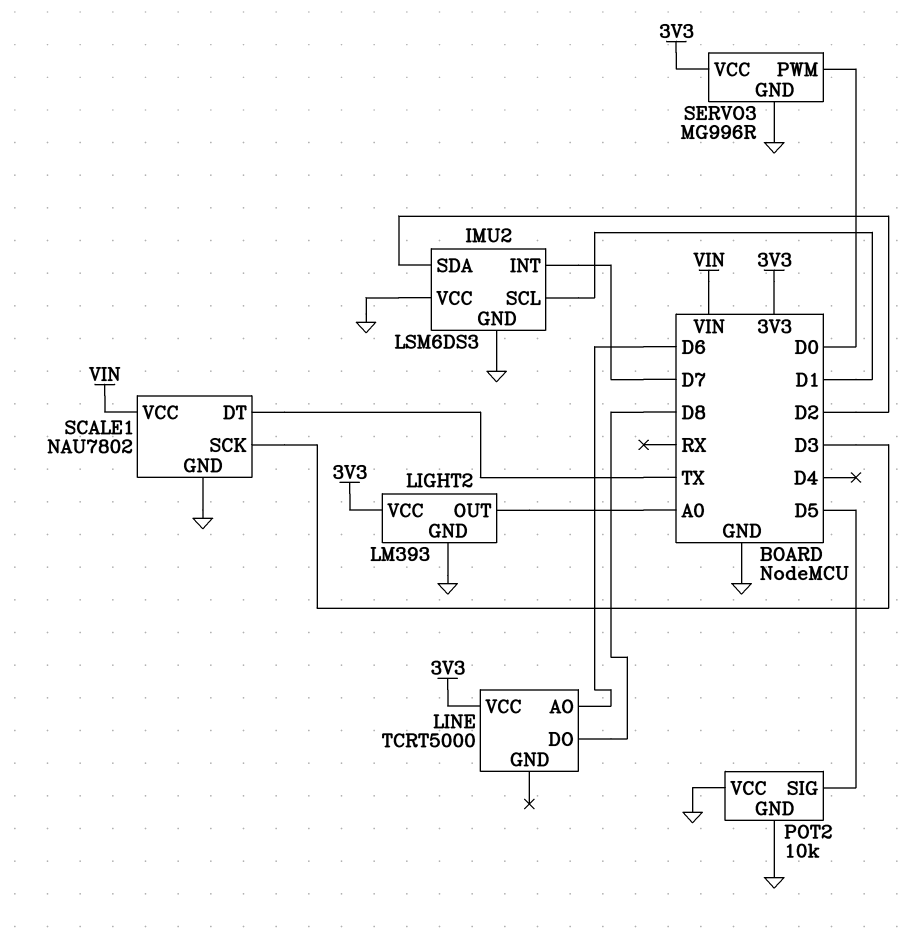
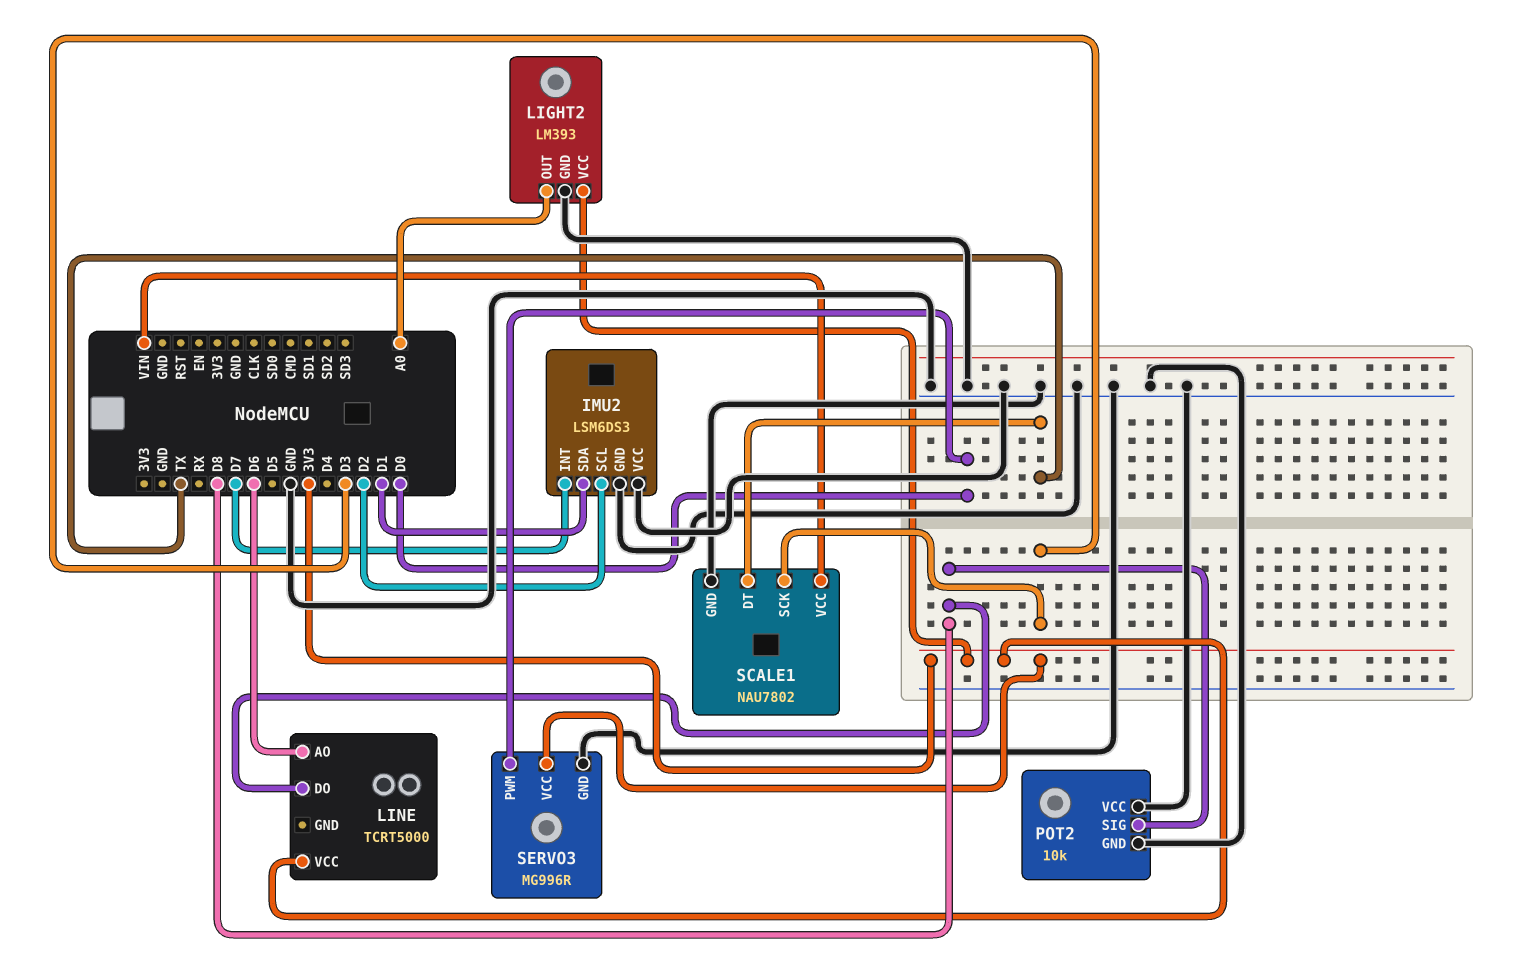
IMU2 pin SCL: D1 -> D2
IMU2 pin SDA: D2 -> D1
POT2 pin SIG: D5 -> D8

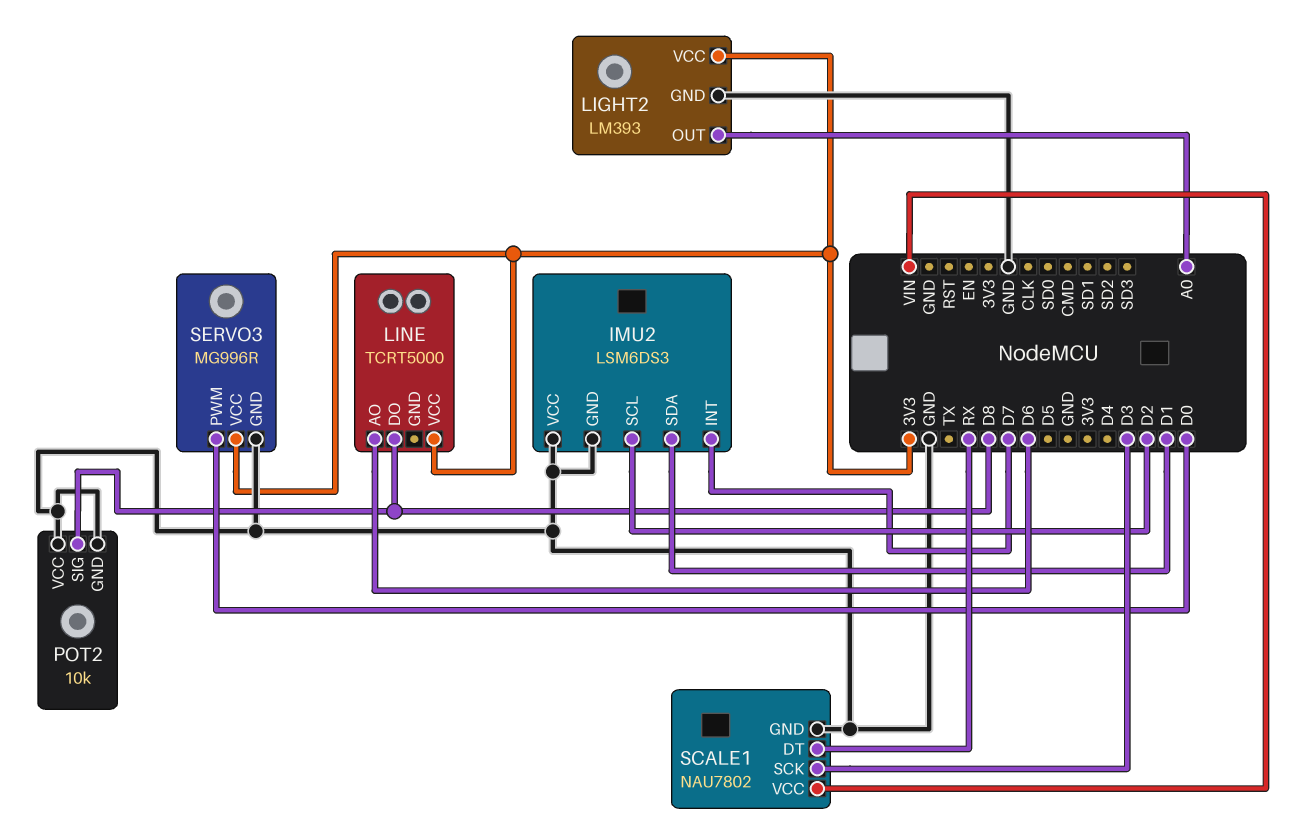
SCALE1 pin DT: TX -> RX

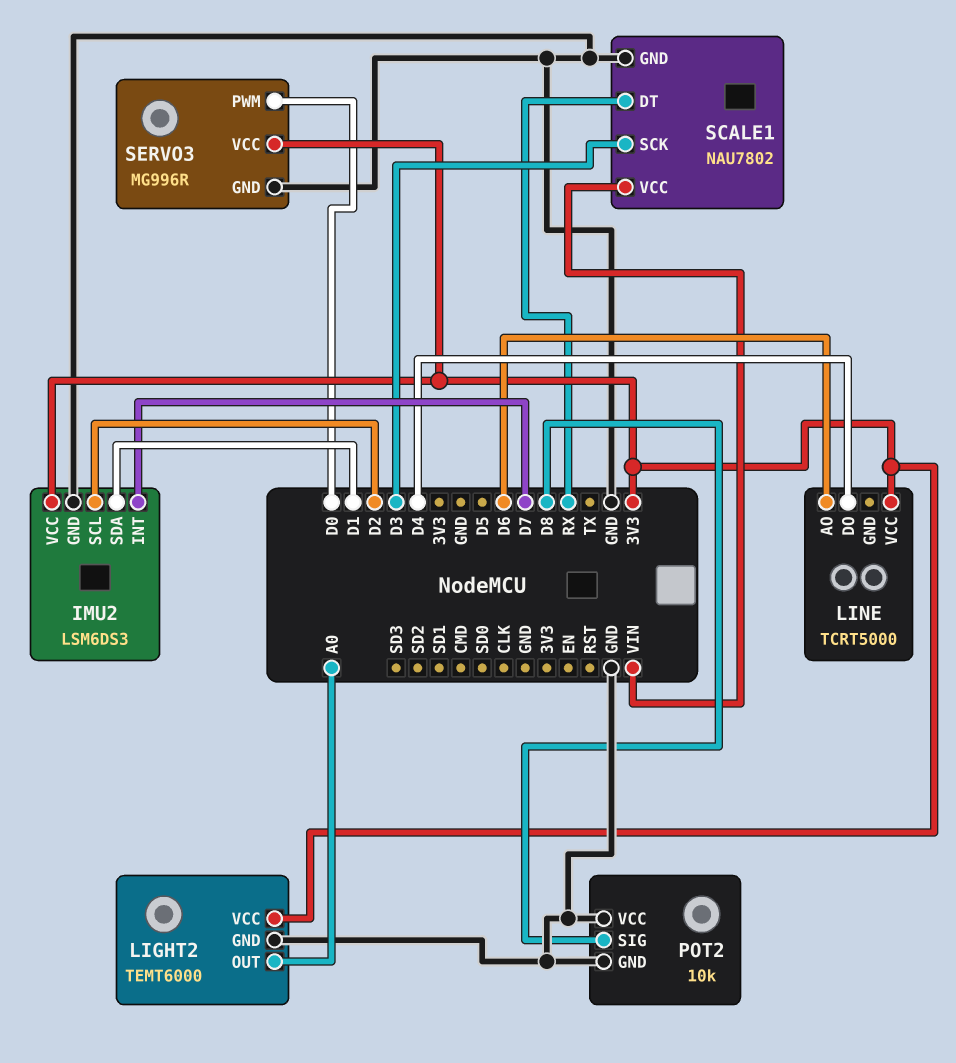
IMU2 pin VCC: GND -> 3V3
LIGHT2: LM393 -> TEMT6000
LINE pin DO: D8 -> D4

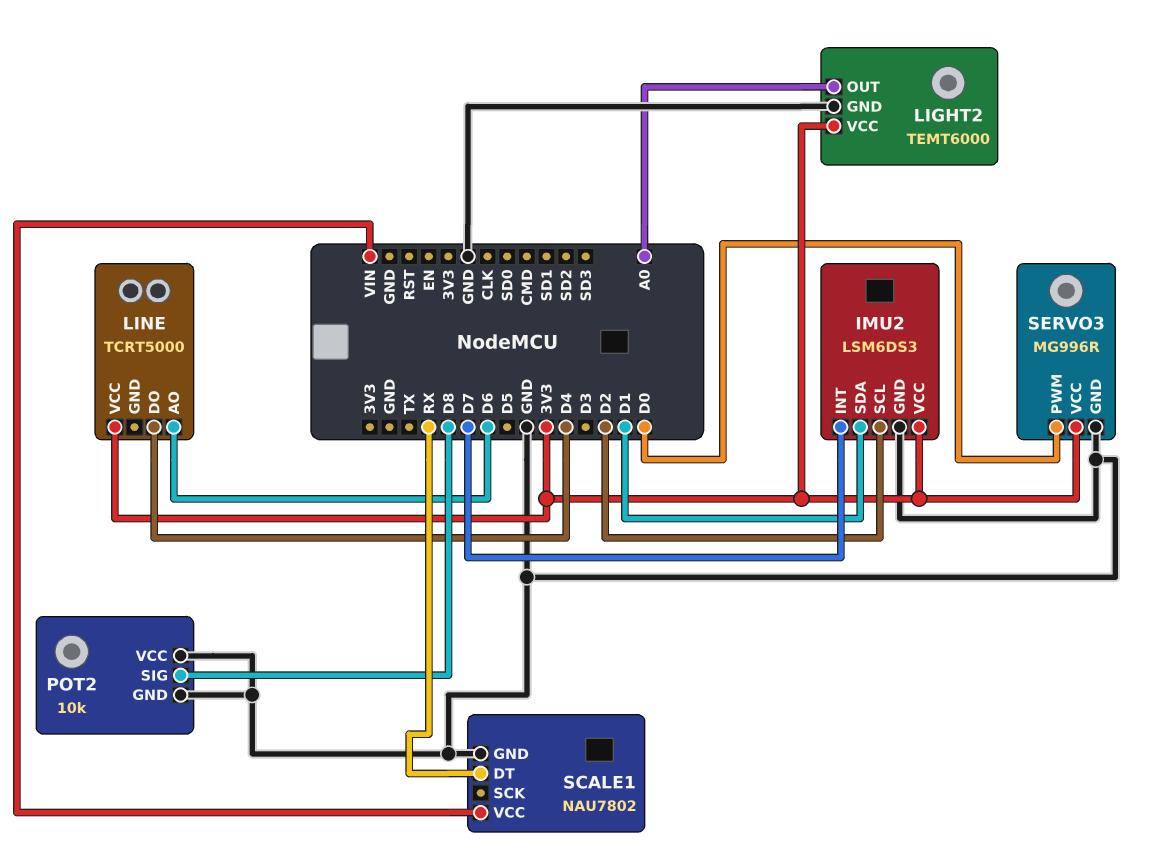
SCALE1 pin SCK: D3 -> none

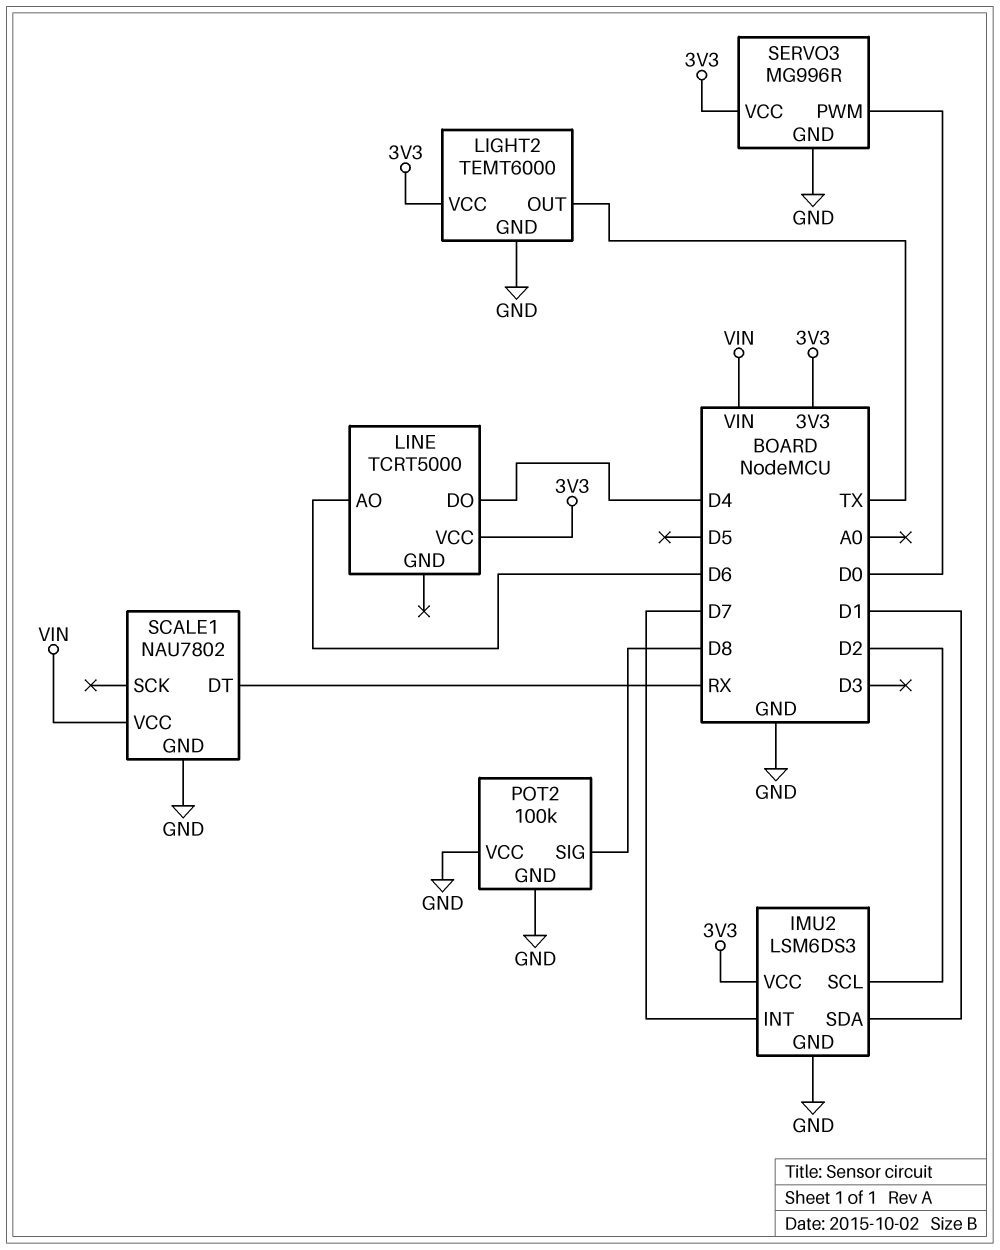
LIGHT2 pin OUT: A0 -> TX
POT2: 10k -> 100k

